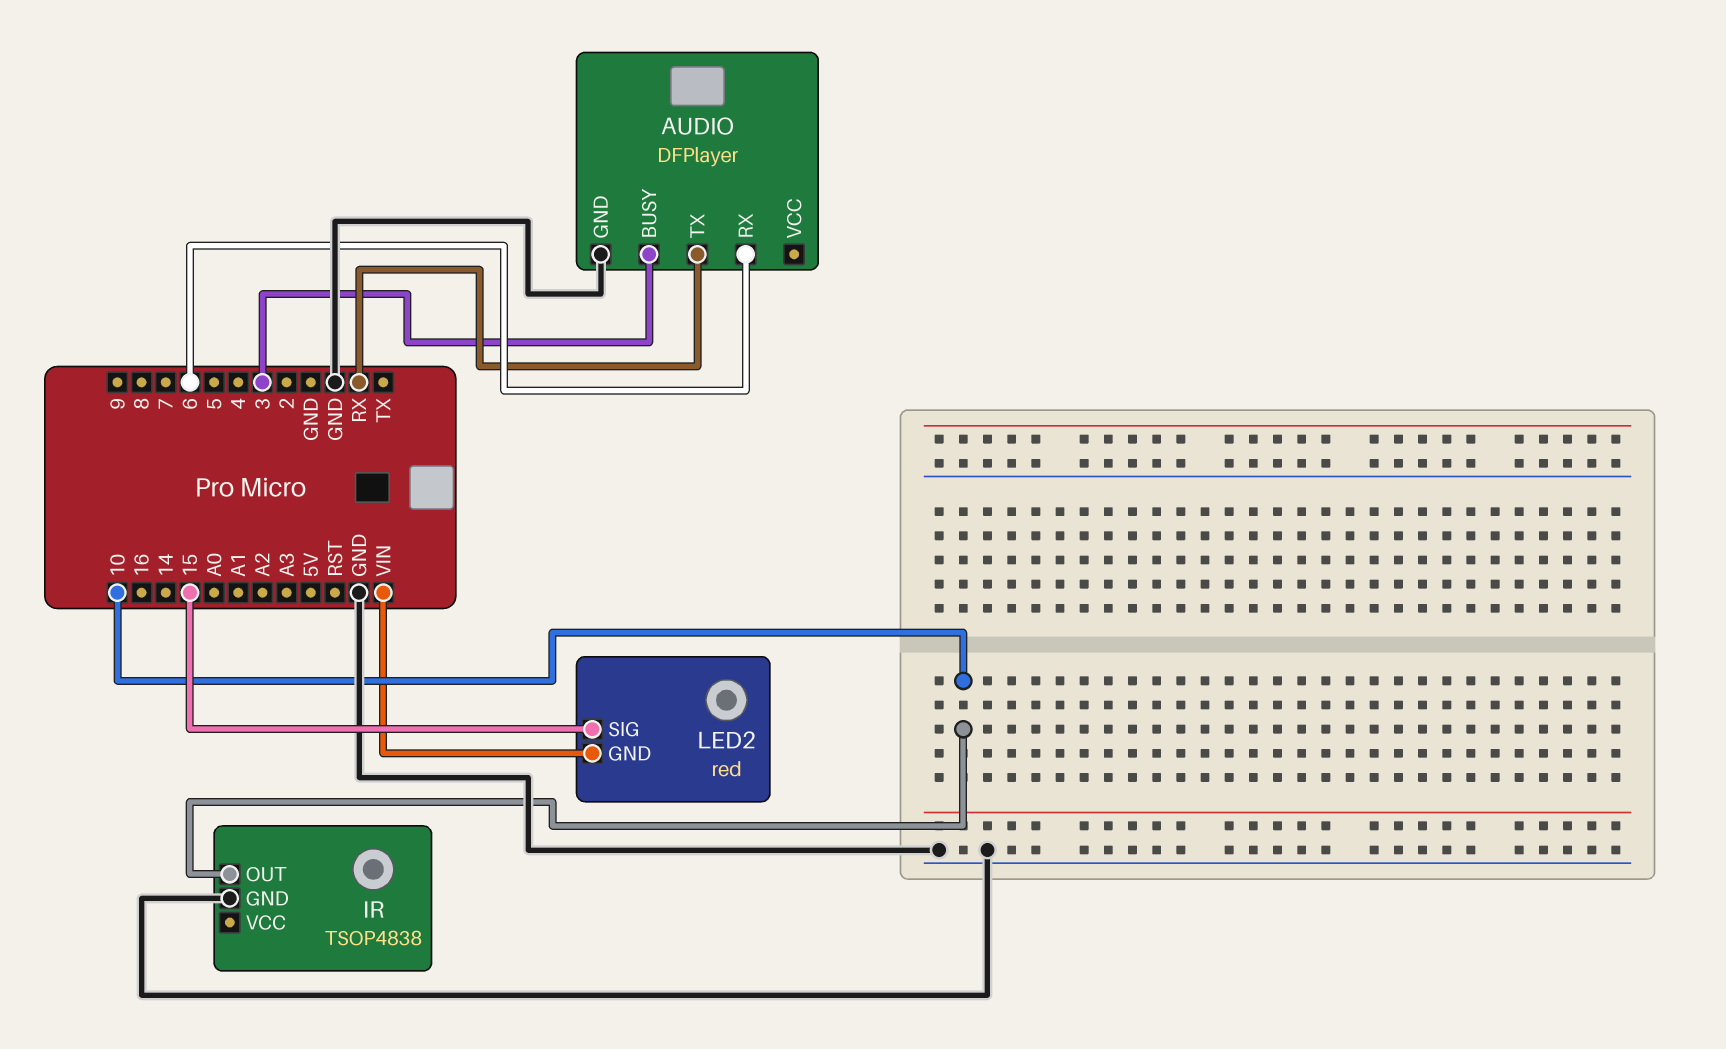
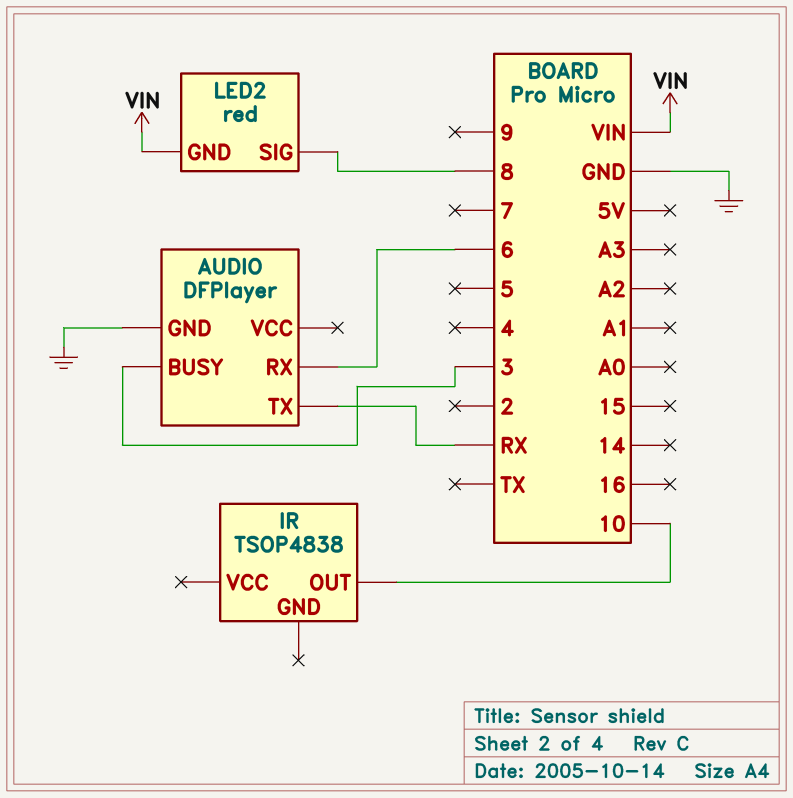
IR pin GND: GND -> none
LED2 pin SIG: 15 -> 8

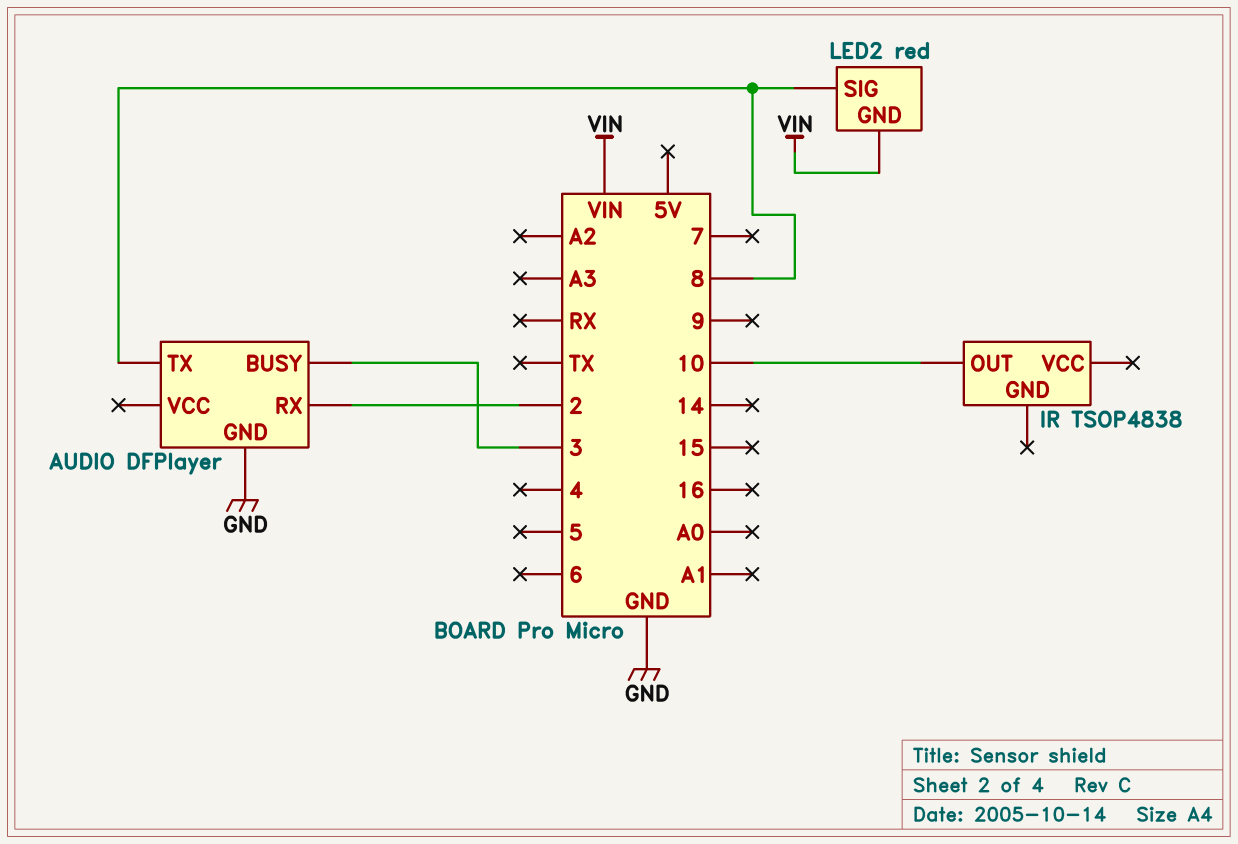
AUDIO pin RX: 6 -> 2
AUDIO pin TX: RX -> 8

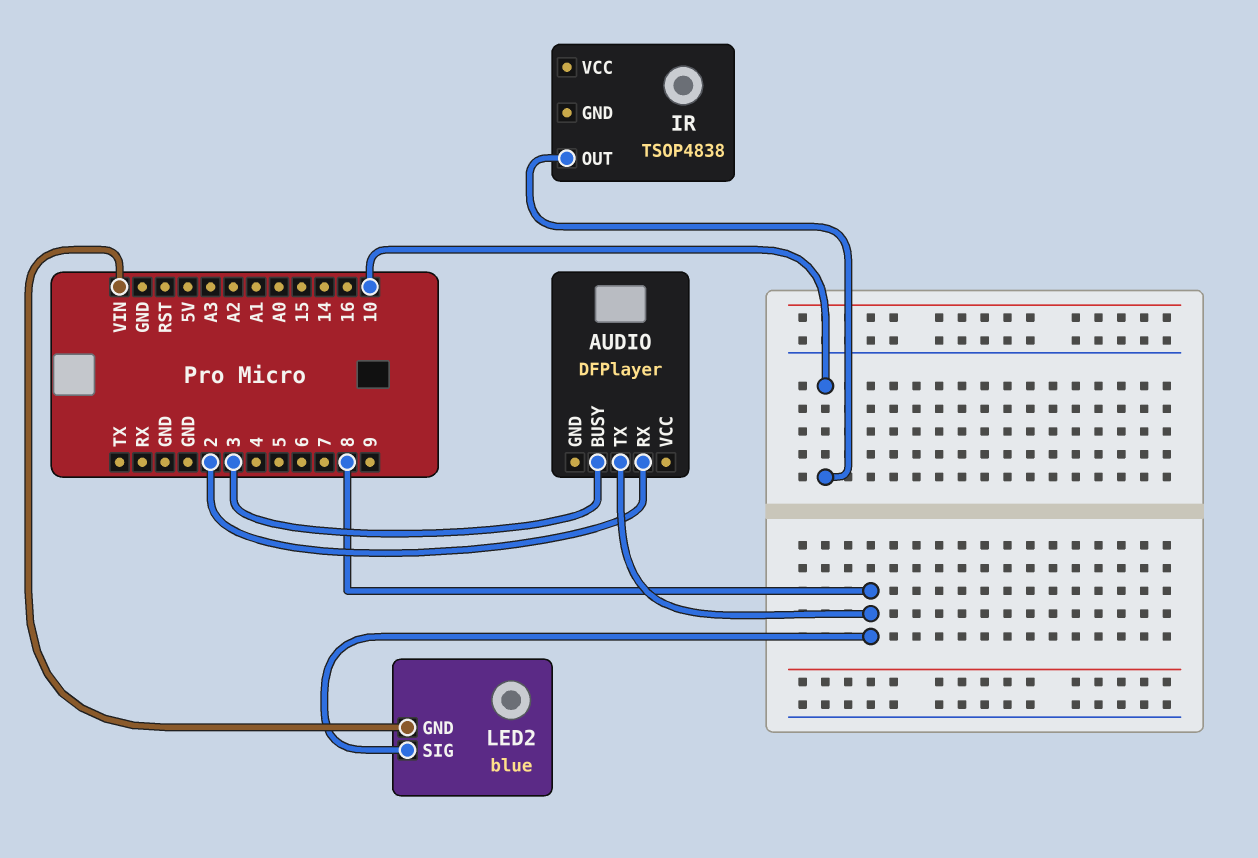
AUDIO pin GND: GND -> none
LED2: red -> blue

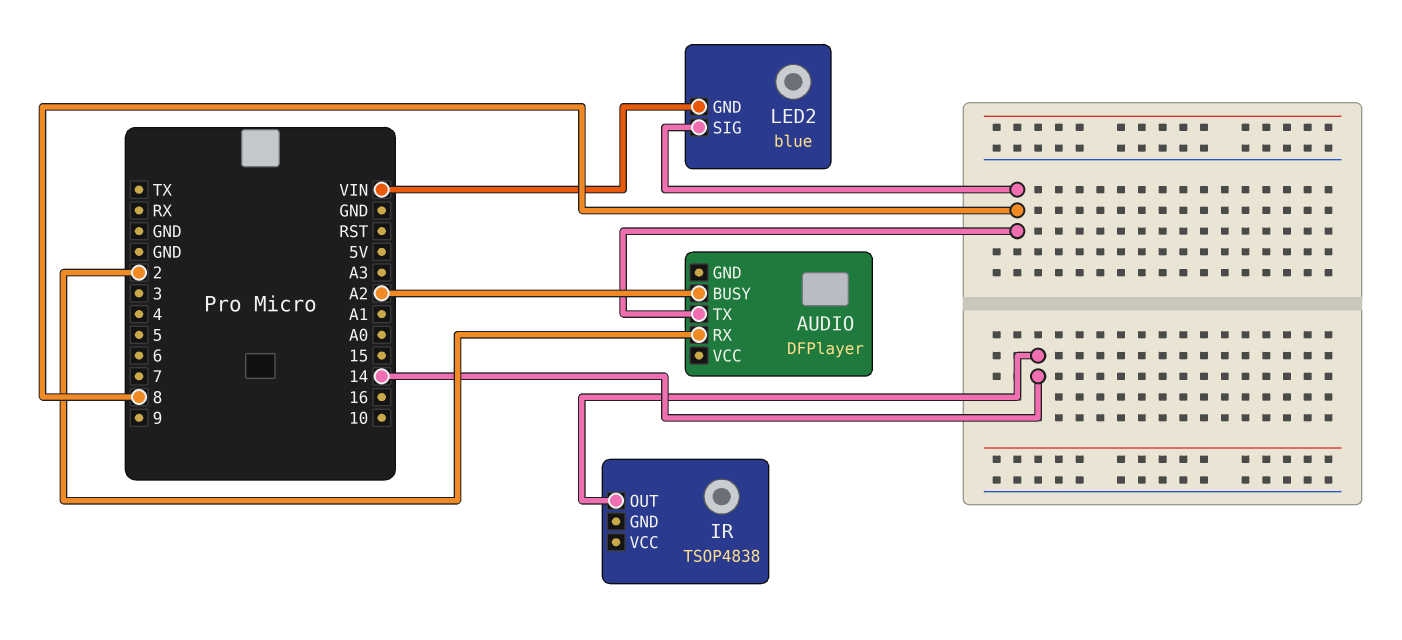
AUDIO pin BUSY: 3 -> A2
IR pin OUT: 10 -> 14

